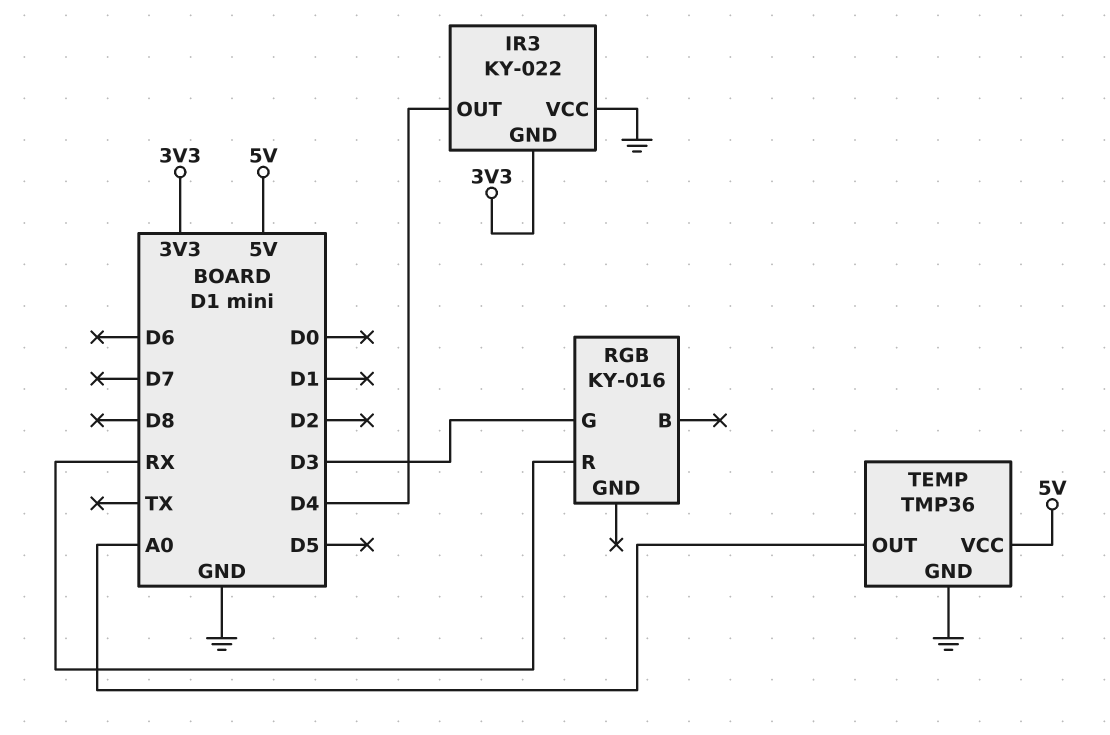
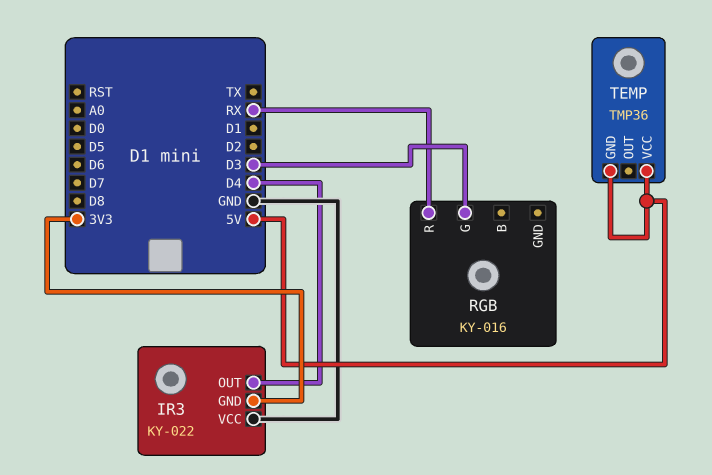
TEMP pin GND: GND -> 5V
TEMP pin OUT: A0 -> none

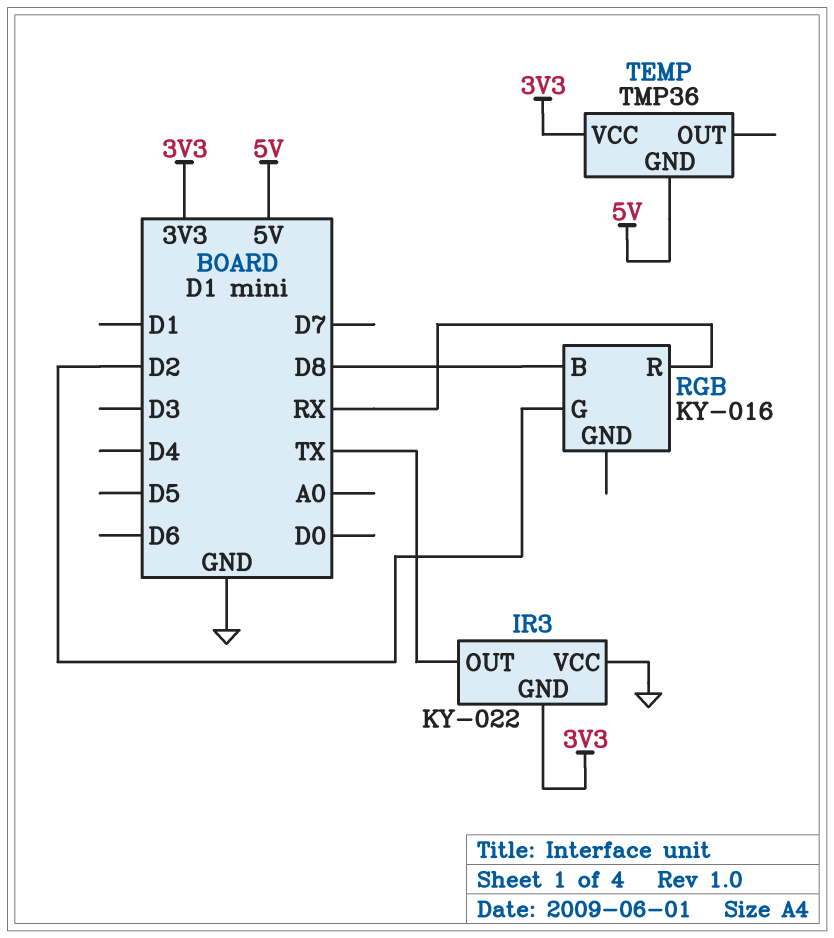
IR3 pin OUT: D4 -> TX
RGB pin B: none -> D8
RGB pin G: D3 -> D2
TEMP pin VCC: 5V -> 3V3

